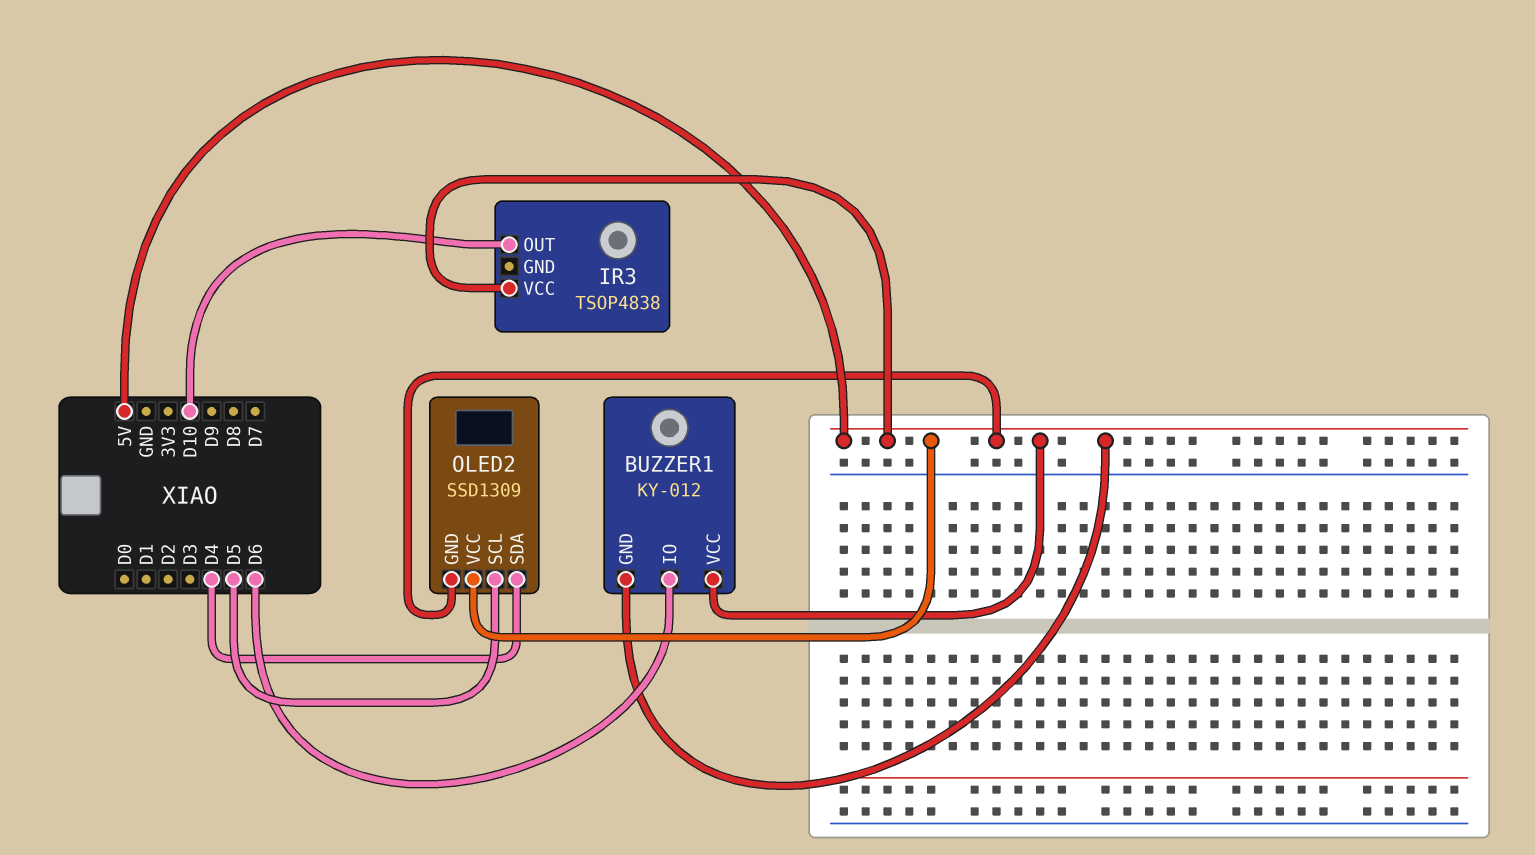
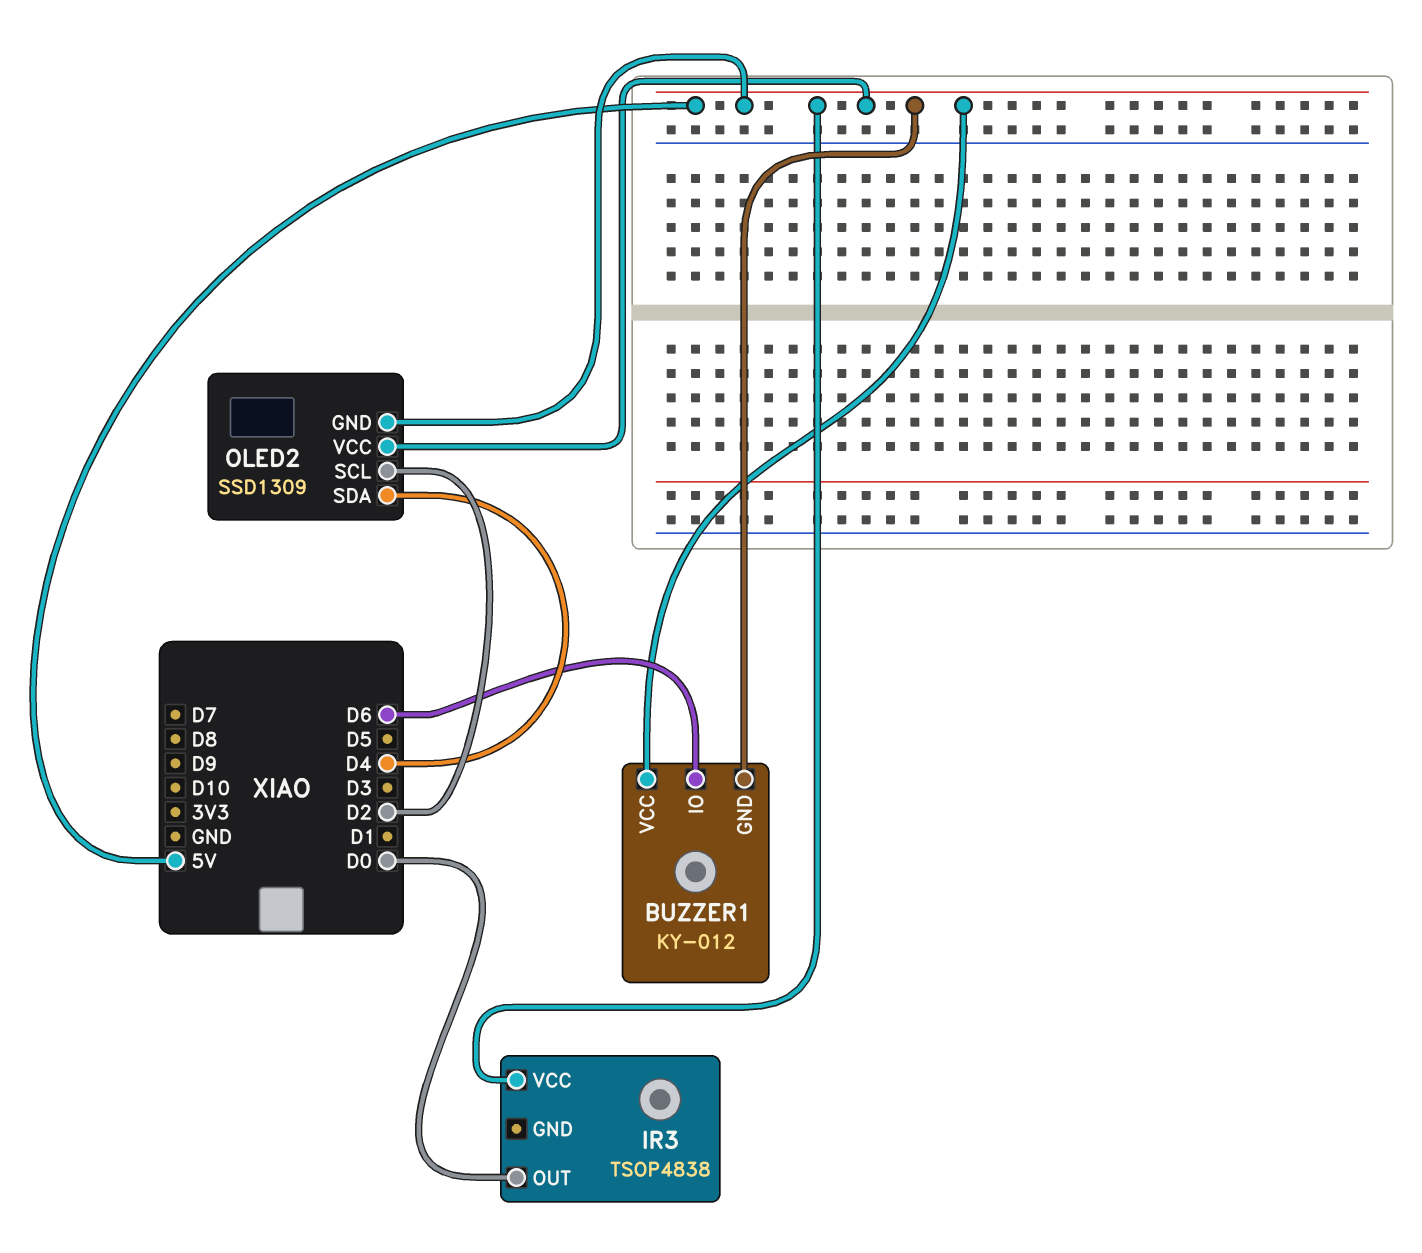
IR3 pin OUT: D10 -> D0
OLED2 pin SCL: D5 -> D2

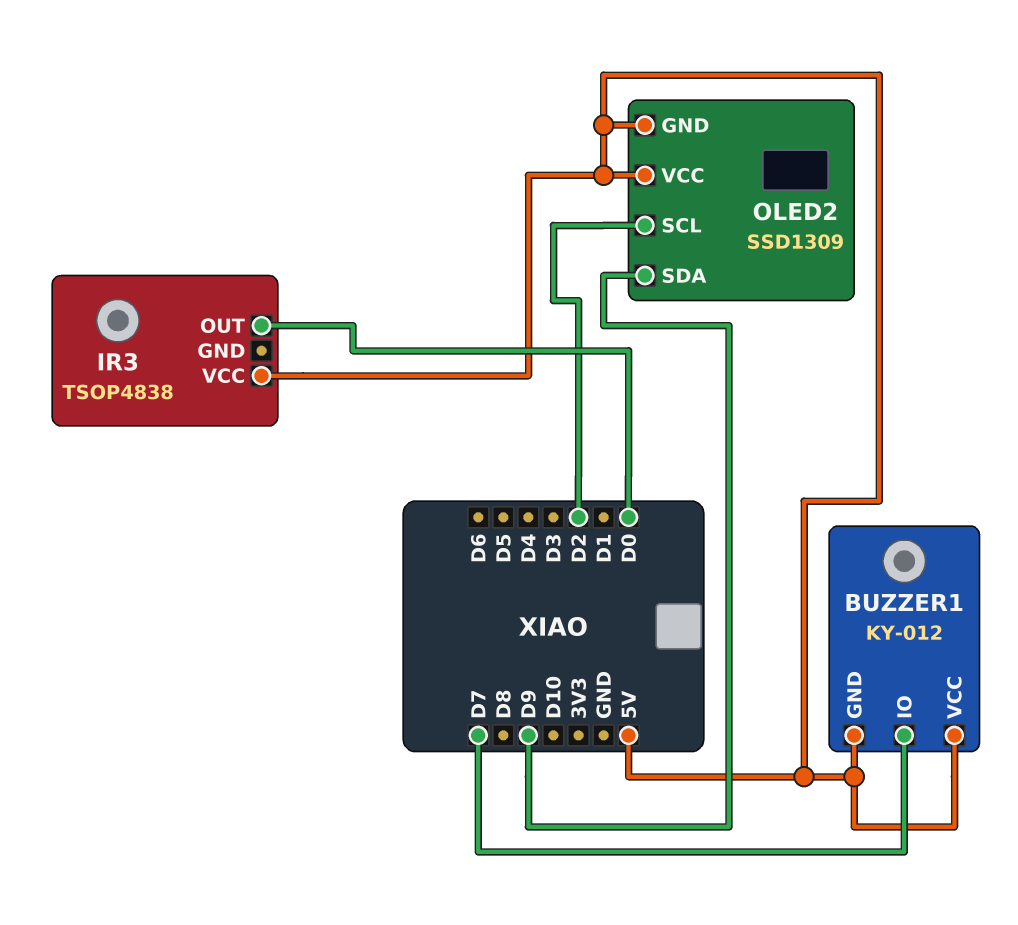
BUZZER1 pin IO: D6 -> D7
OLED2 pin SDA: D4 -> D9

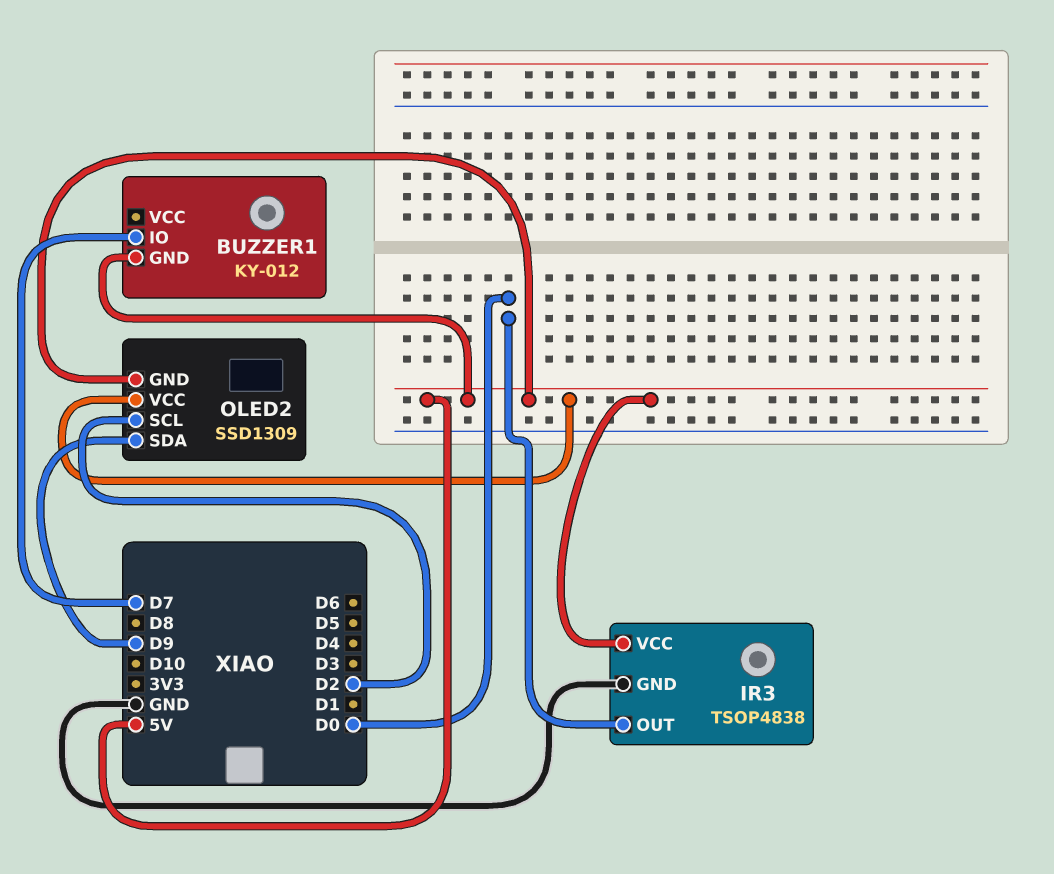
BUZZER1 pin VCC: 5V -> none
IR3 pin GND: none -> GND

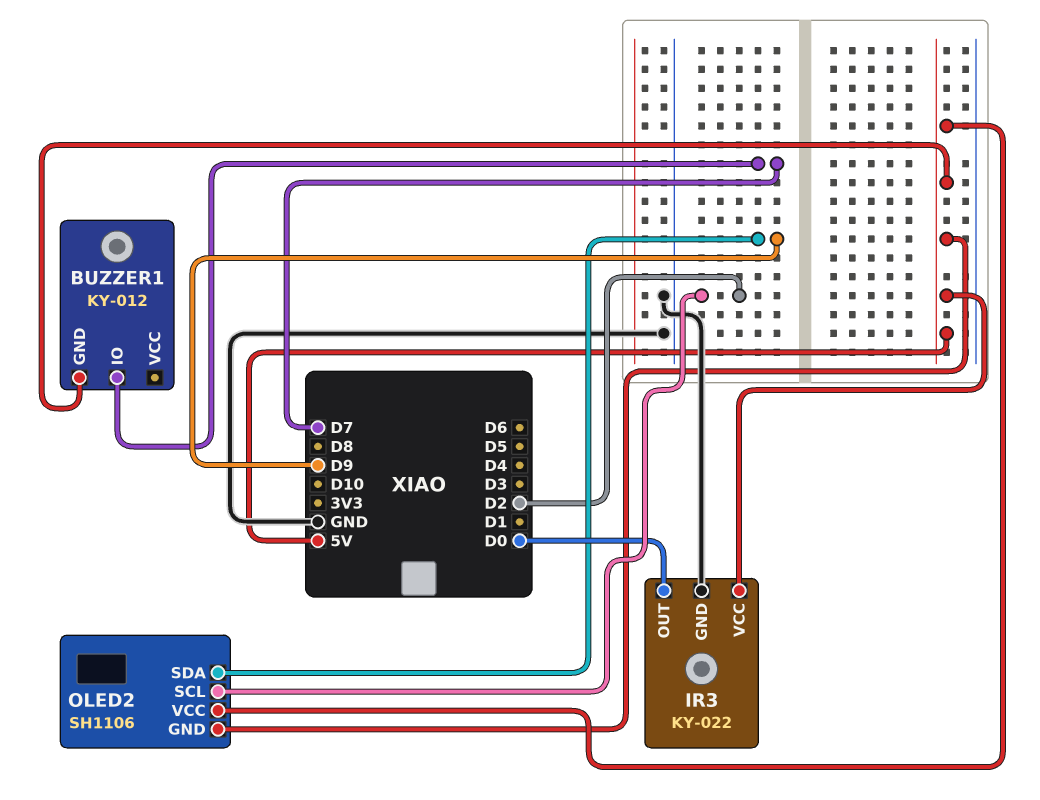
IR3: TSOP4838 -> KY-022
OLED2: SSD1309 -> SH1106

